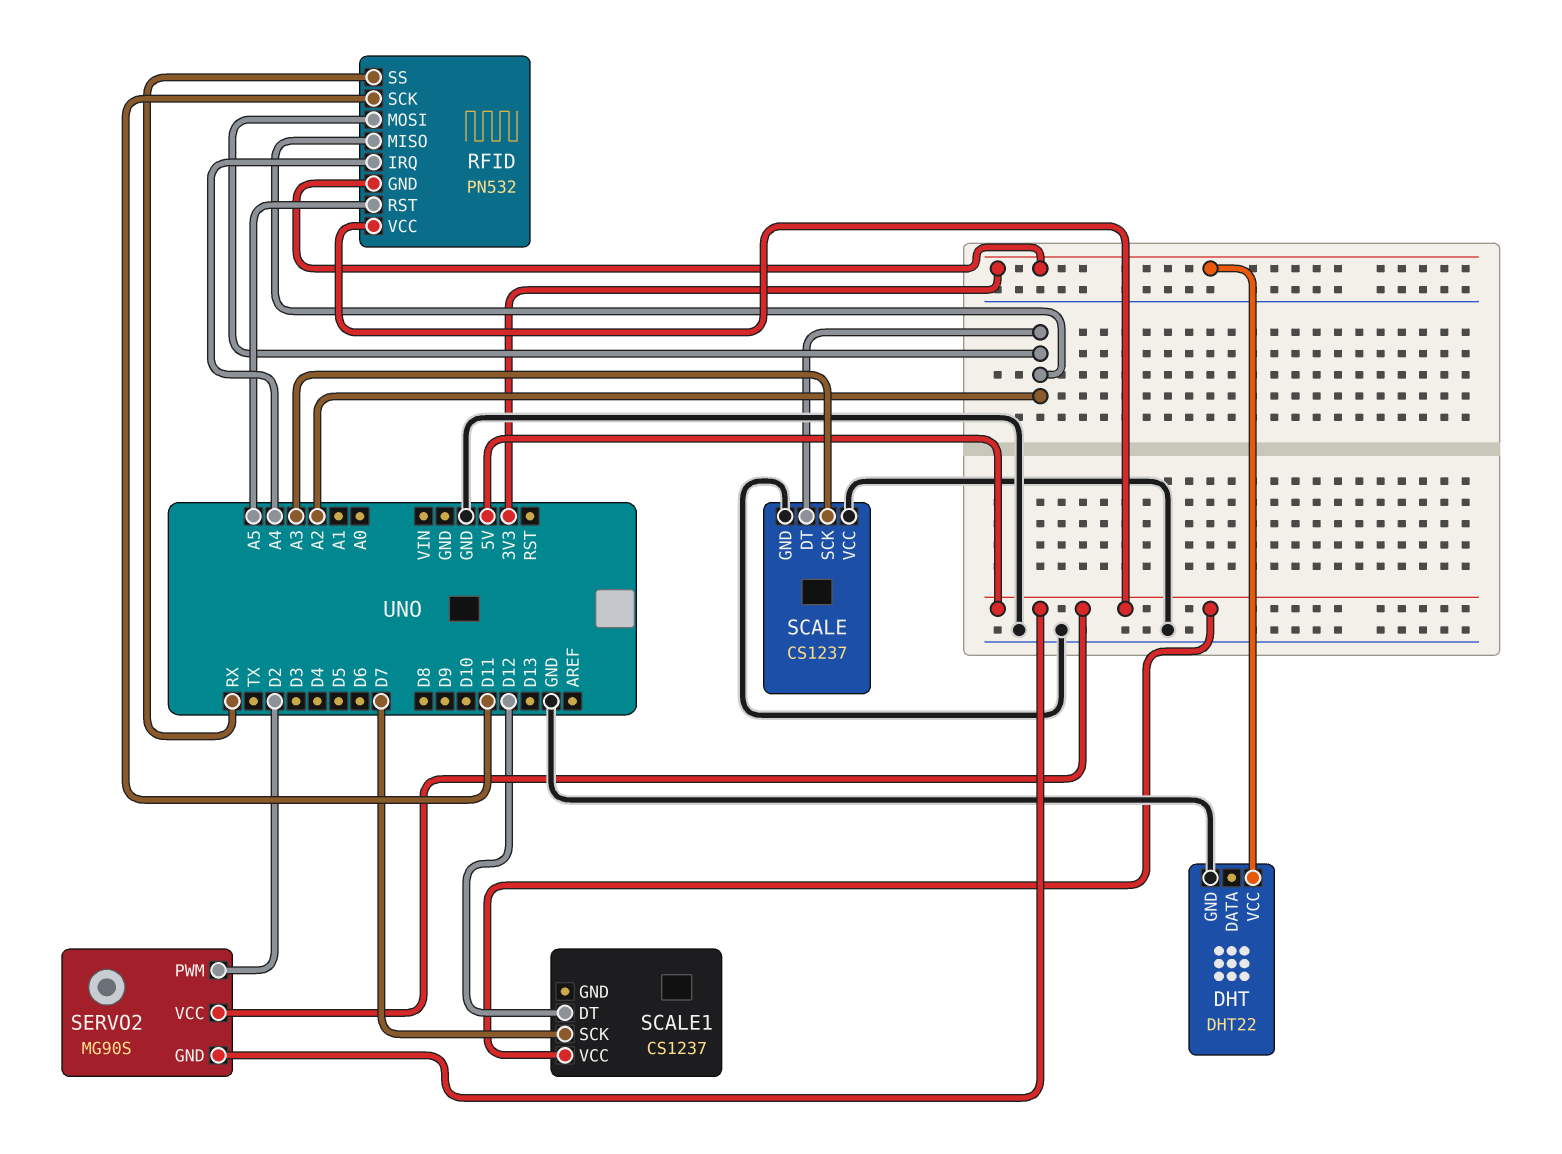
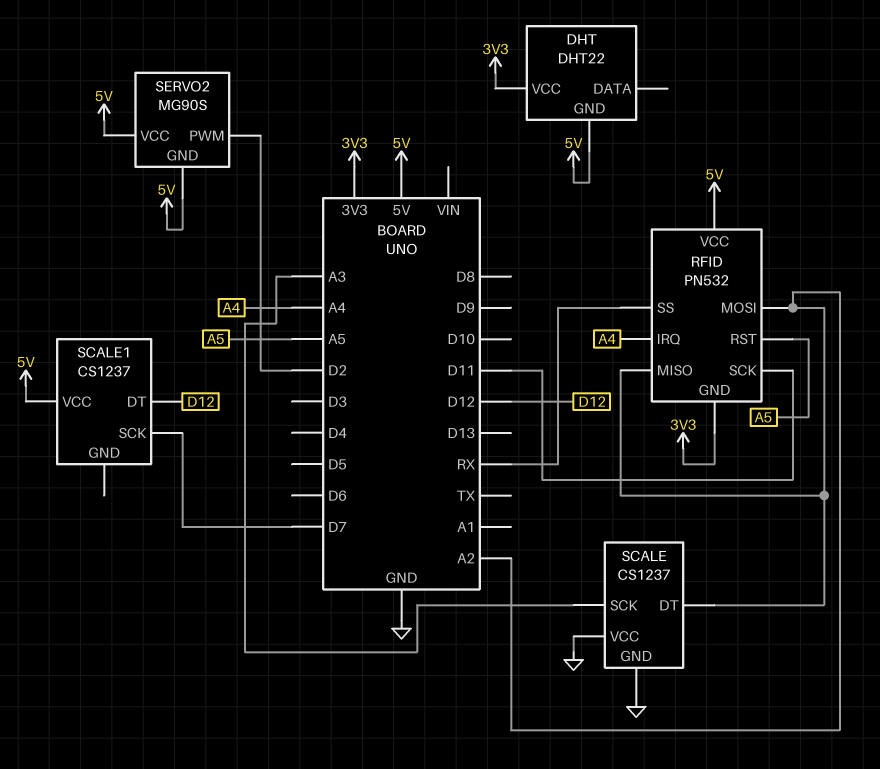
DHT pin GND: GND -> 5V

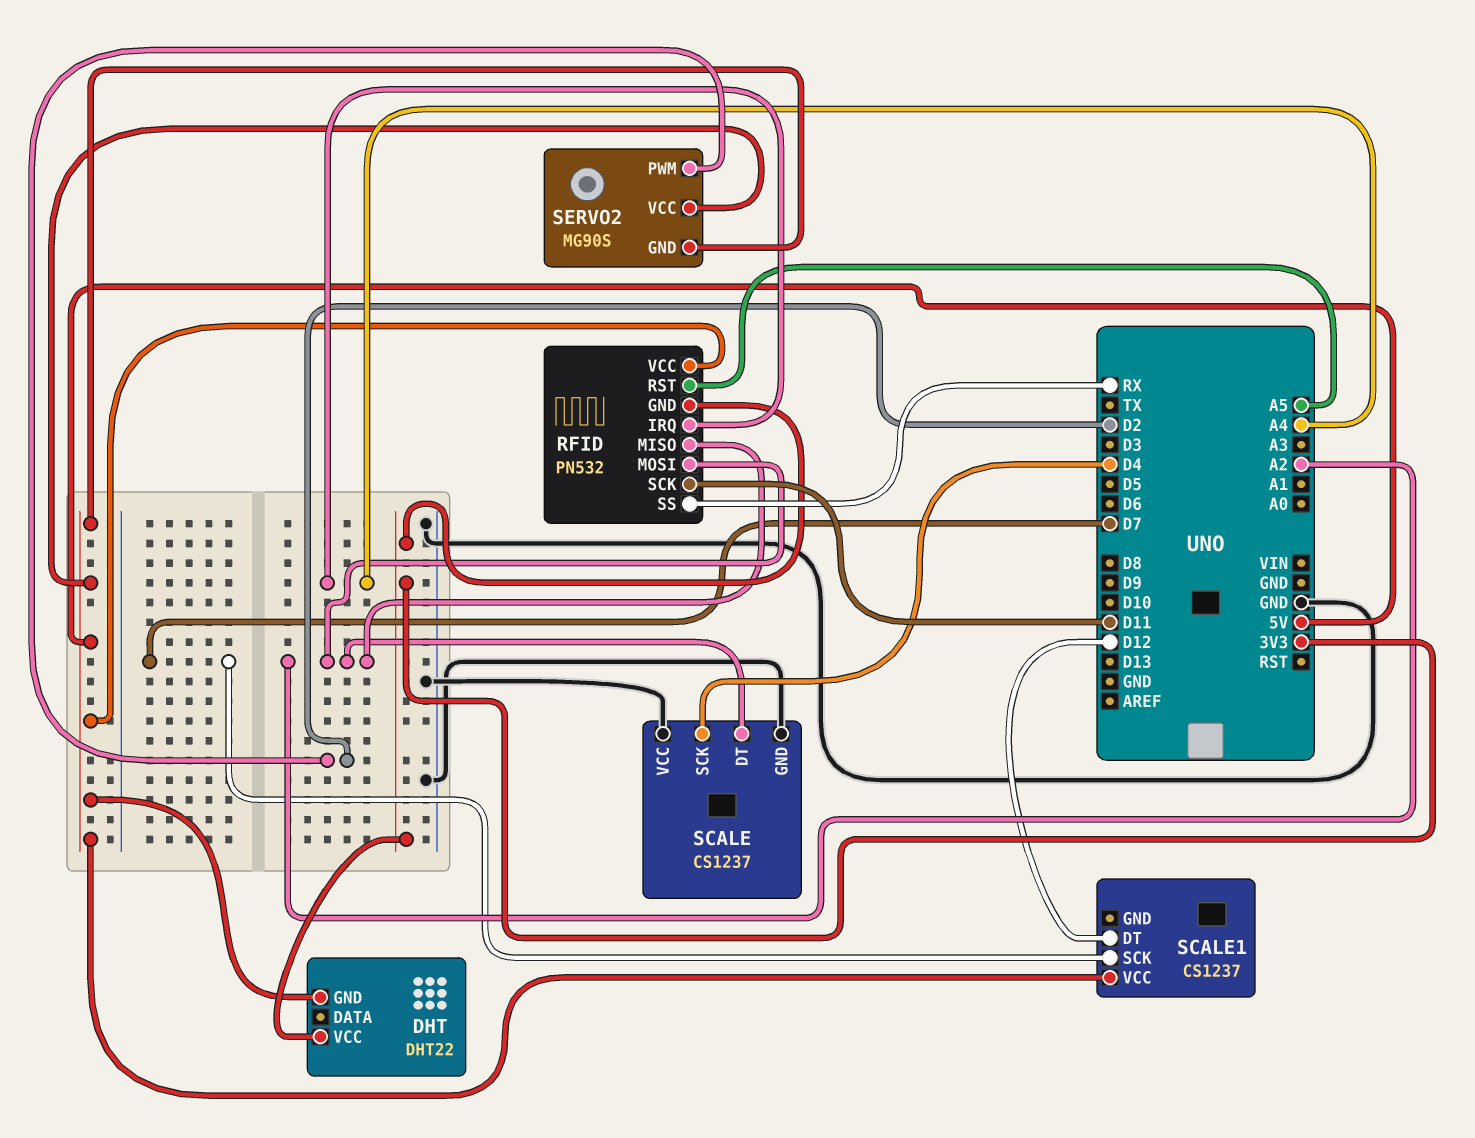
SCALE pin SCK: A3 -> D4

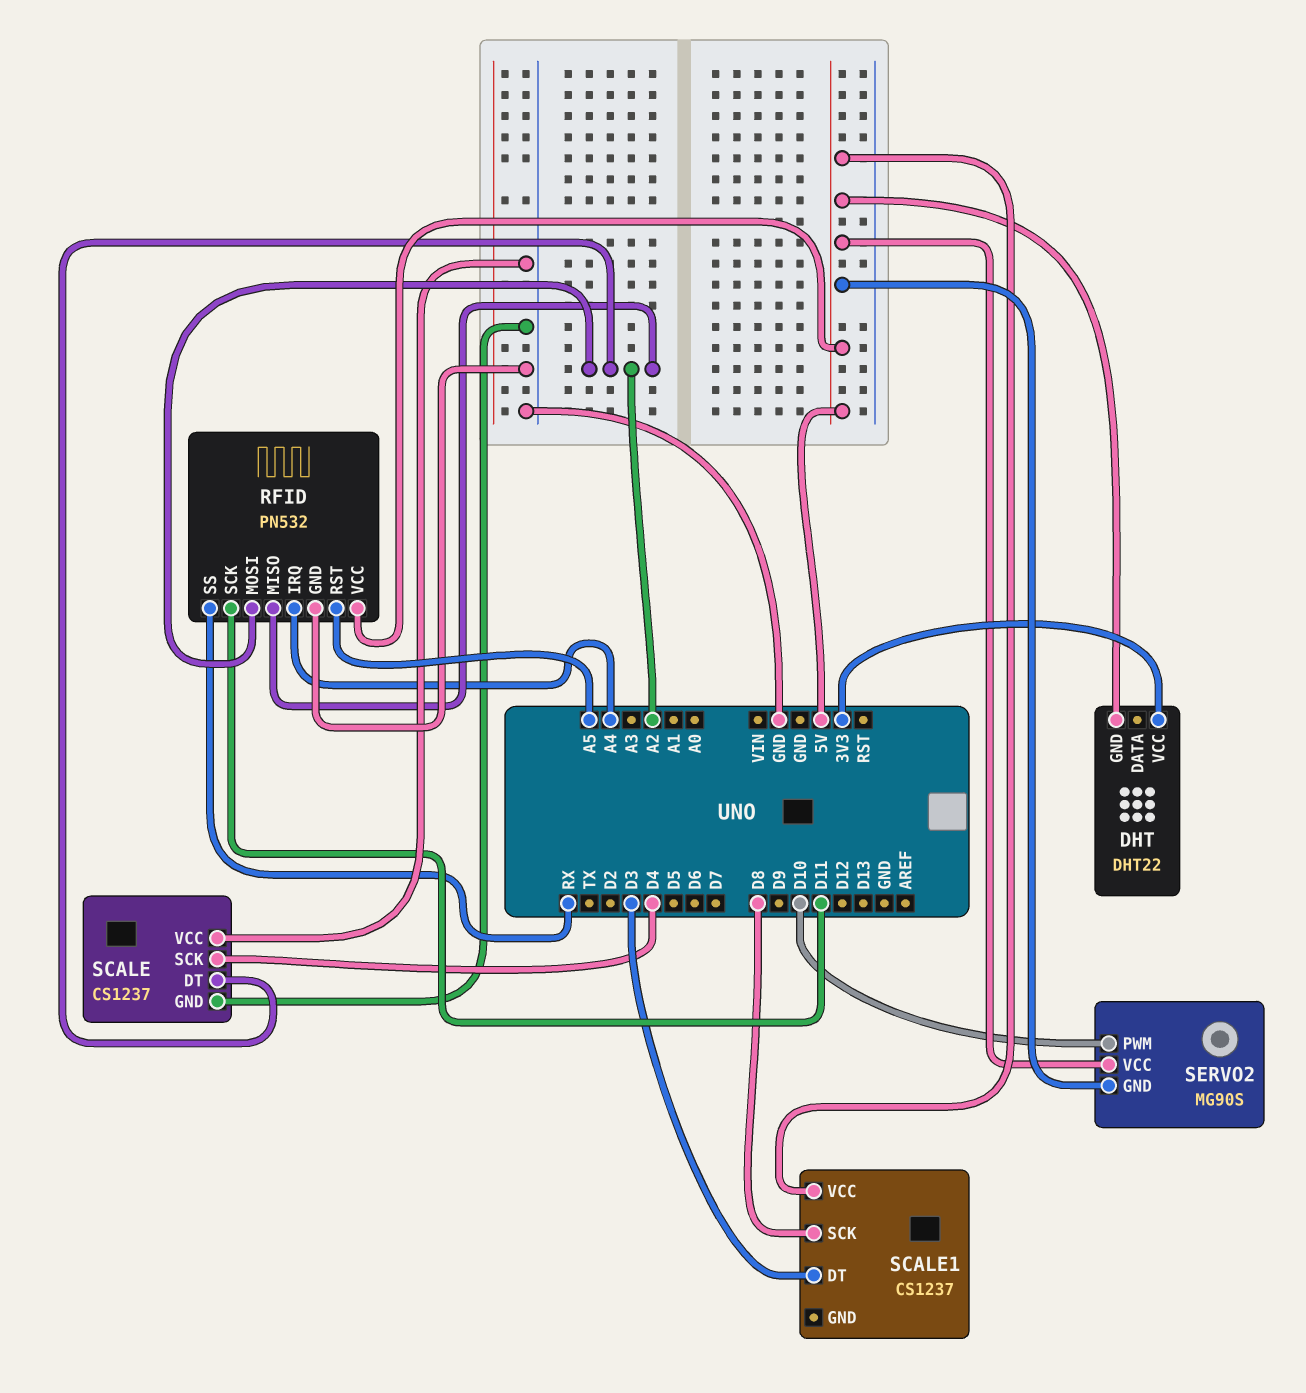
RFID pin GND: 3V3 -> GND
SCALE1 pin DT: D12 -> D3
SCALE1 pin SCK: D7 -> D8
SERVO2 pin PWM: D2 -> D10

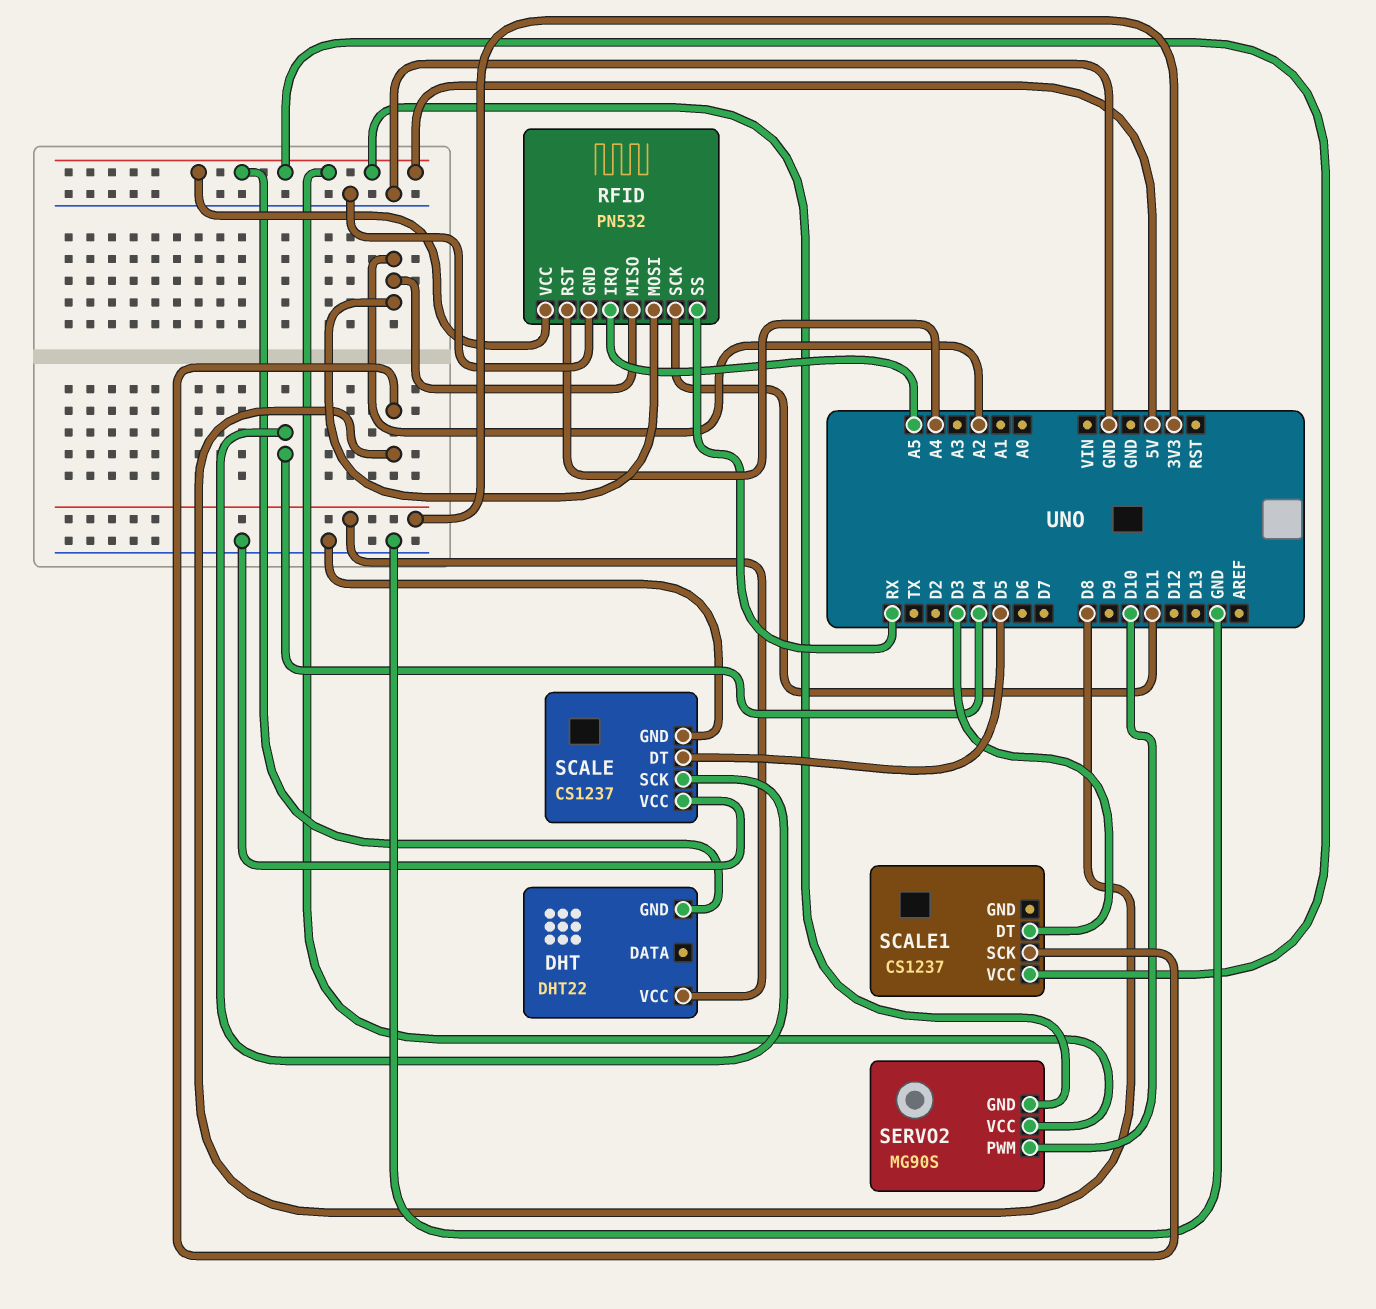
RFID pin IRQ: A4 -> A5
RFID pin RST: A5 -> A4
SCALE pin DT: A2 -> D5

